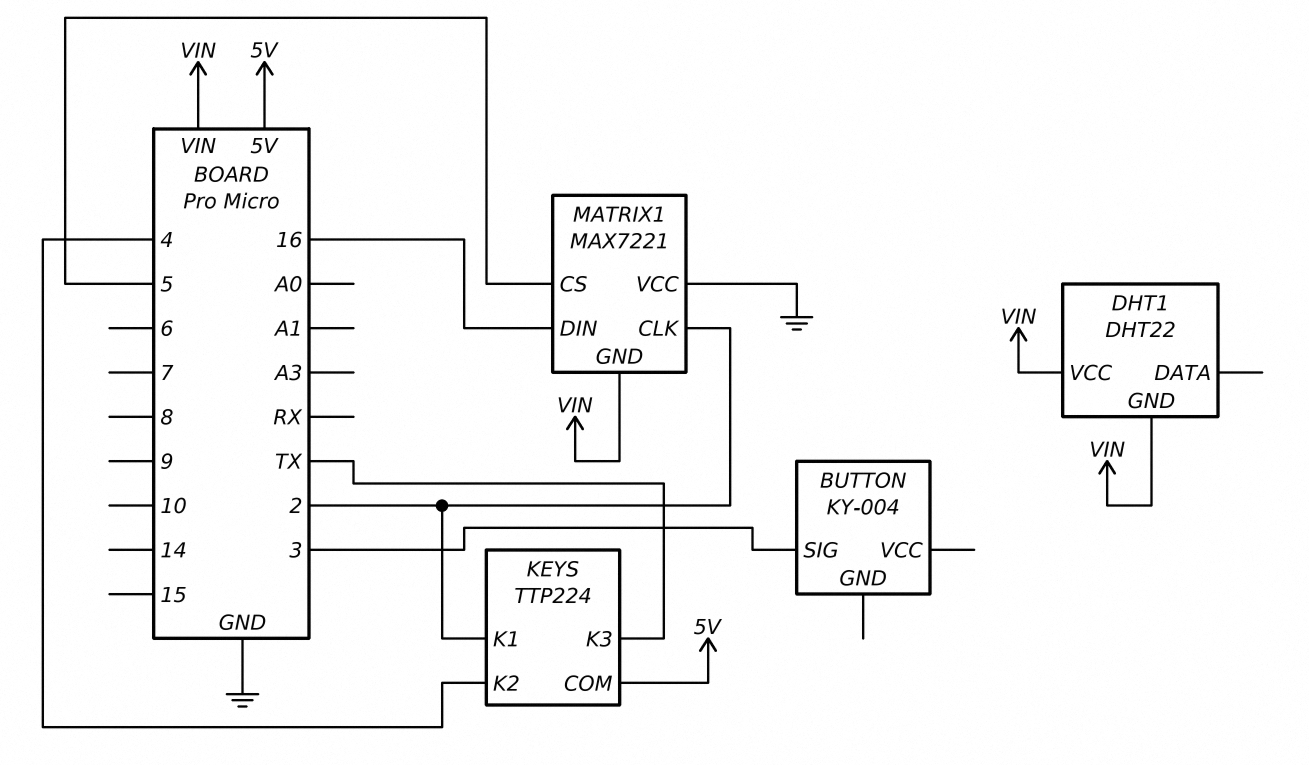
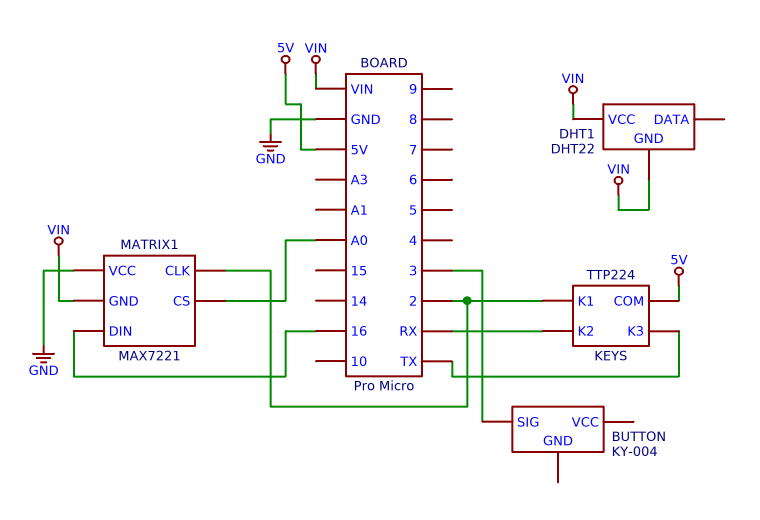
KEYS pin K2: 4 -> RX
MATRIX1 pin CS: 5 -> A0

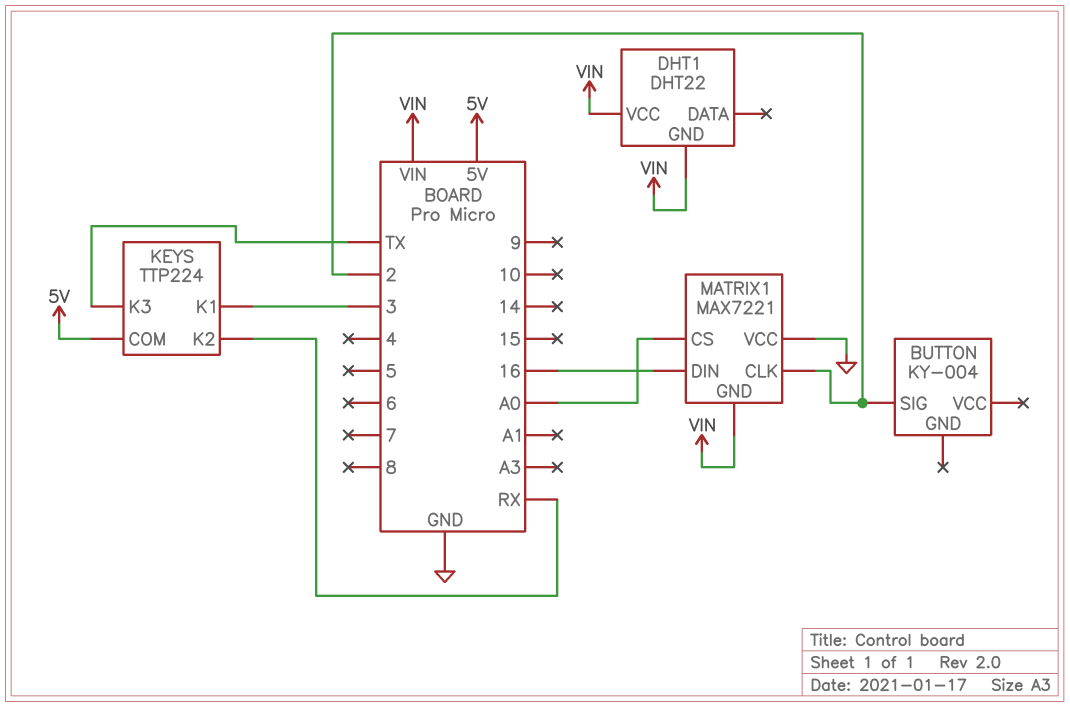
BUTTON pin SIG: 3 -> 2
KEYS pin K1: 2 -> 3

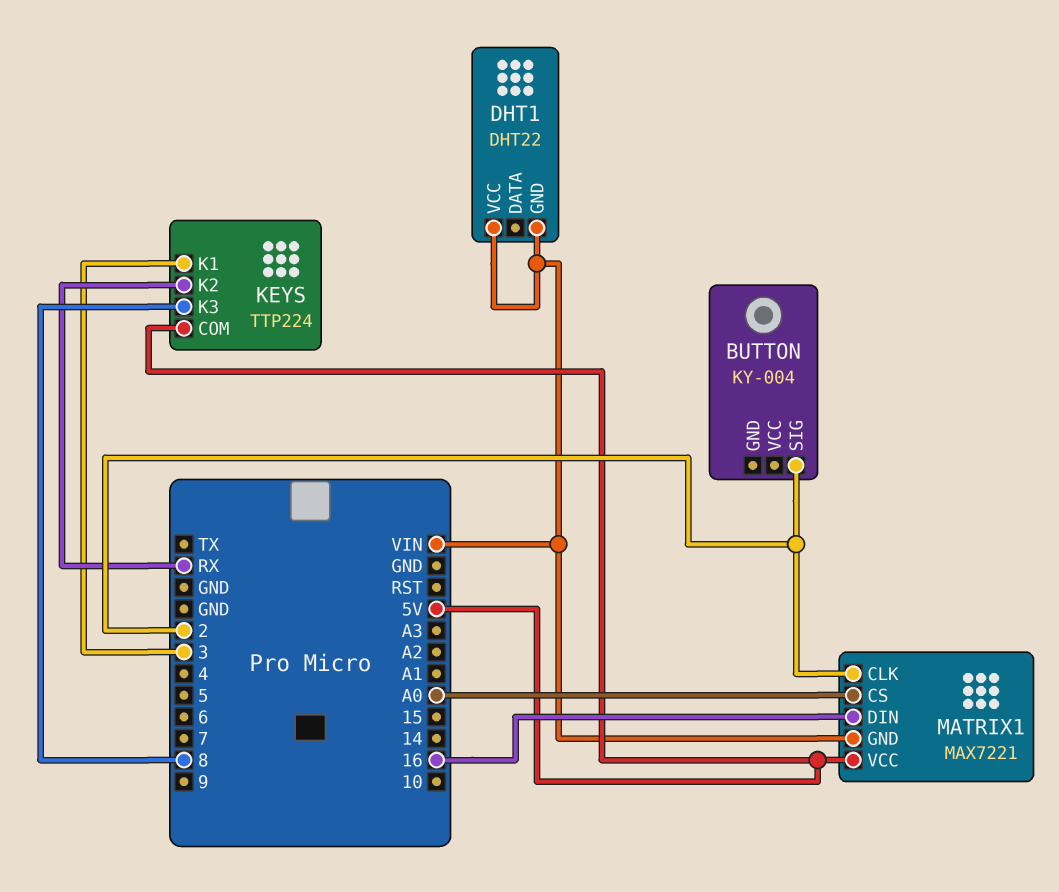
KEYS pin K3: TX -> 8
MATRIX1 pin VCC: GND -> 5V

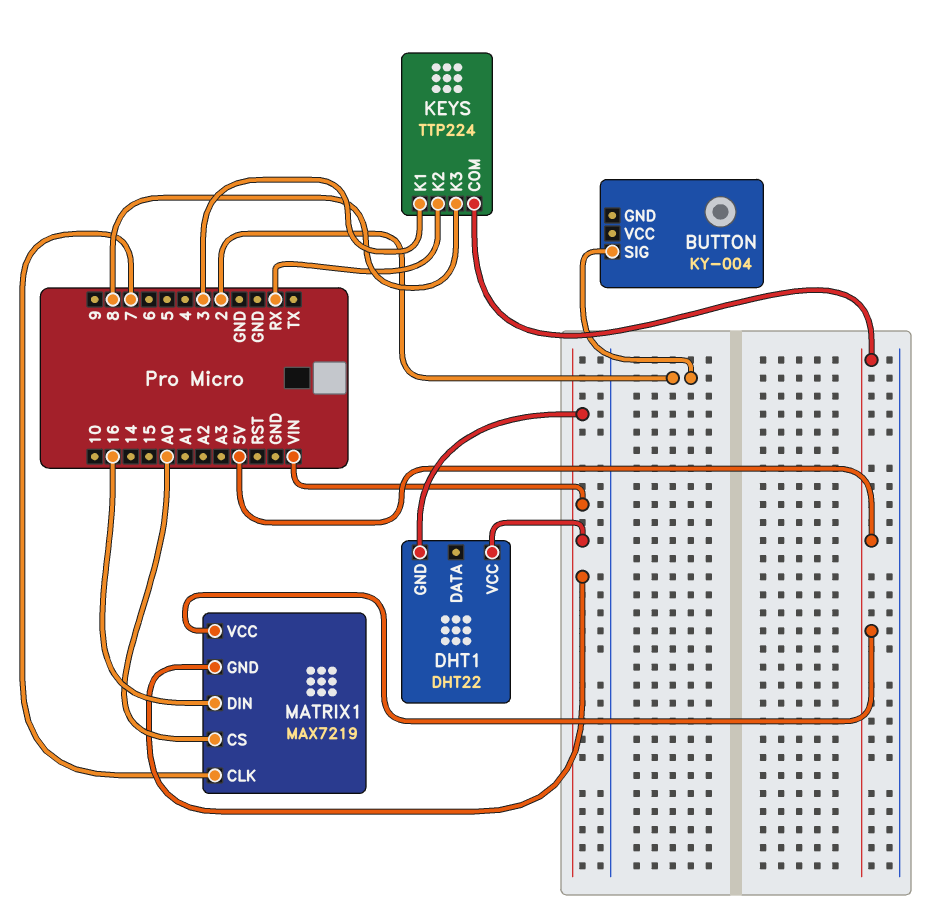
MATRIX1: MAX7221 -> MAX7219
MATRIX1 pin CLK: 2 -> 7

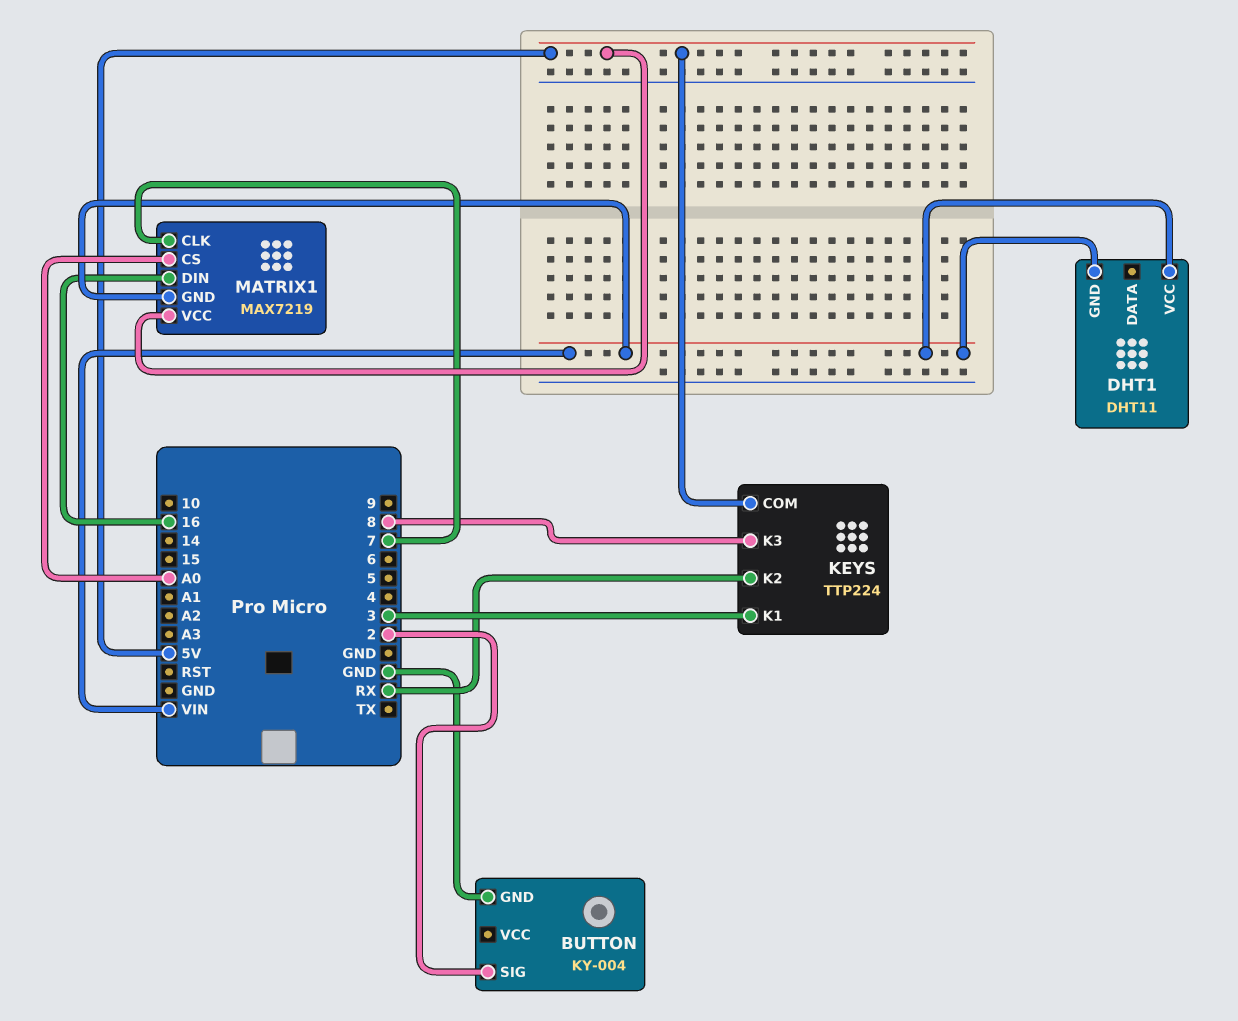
BUTTON pin GND: none -> GND
DHT1: DHT22 -> DHT11

